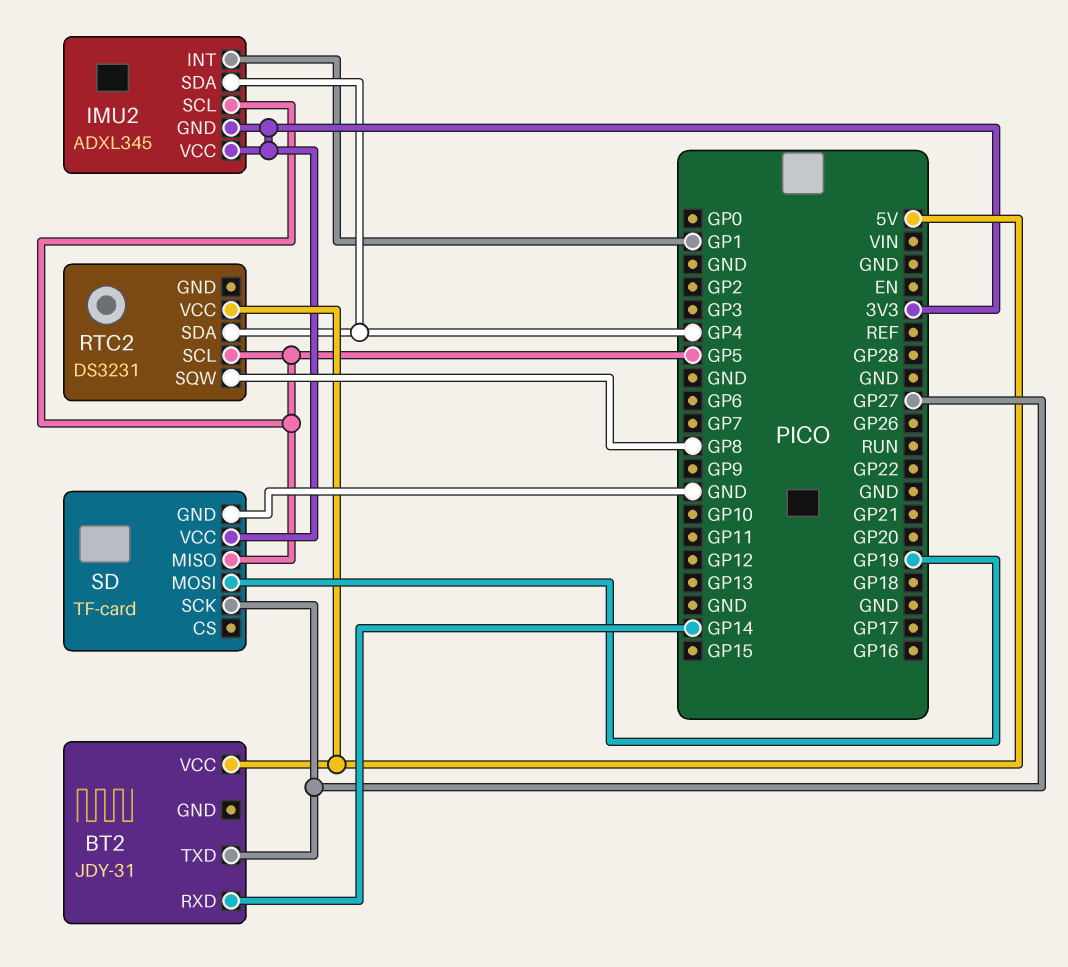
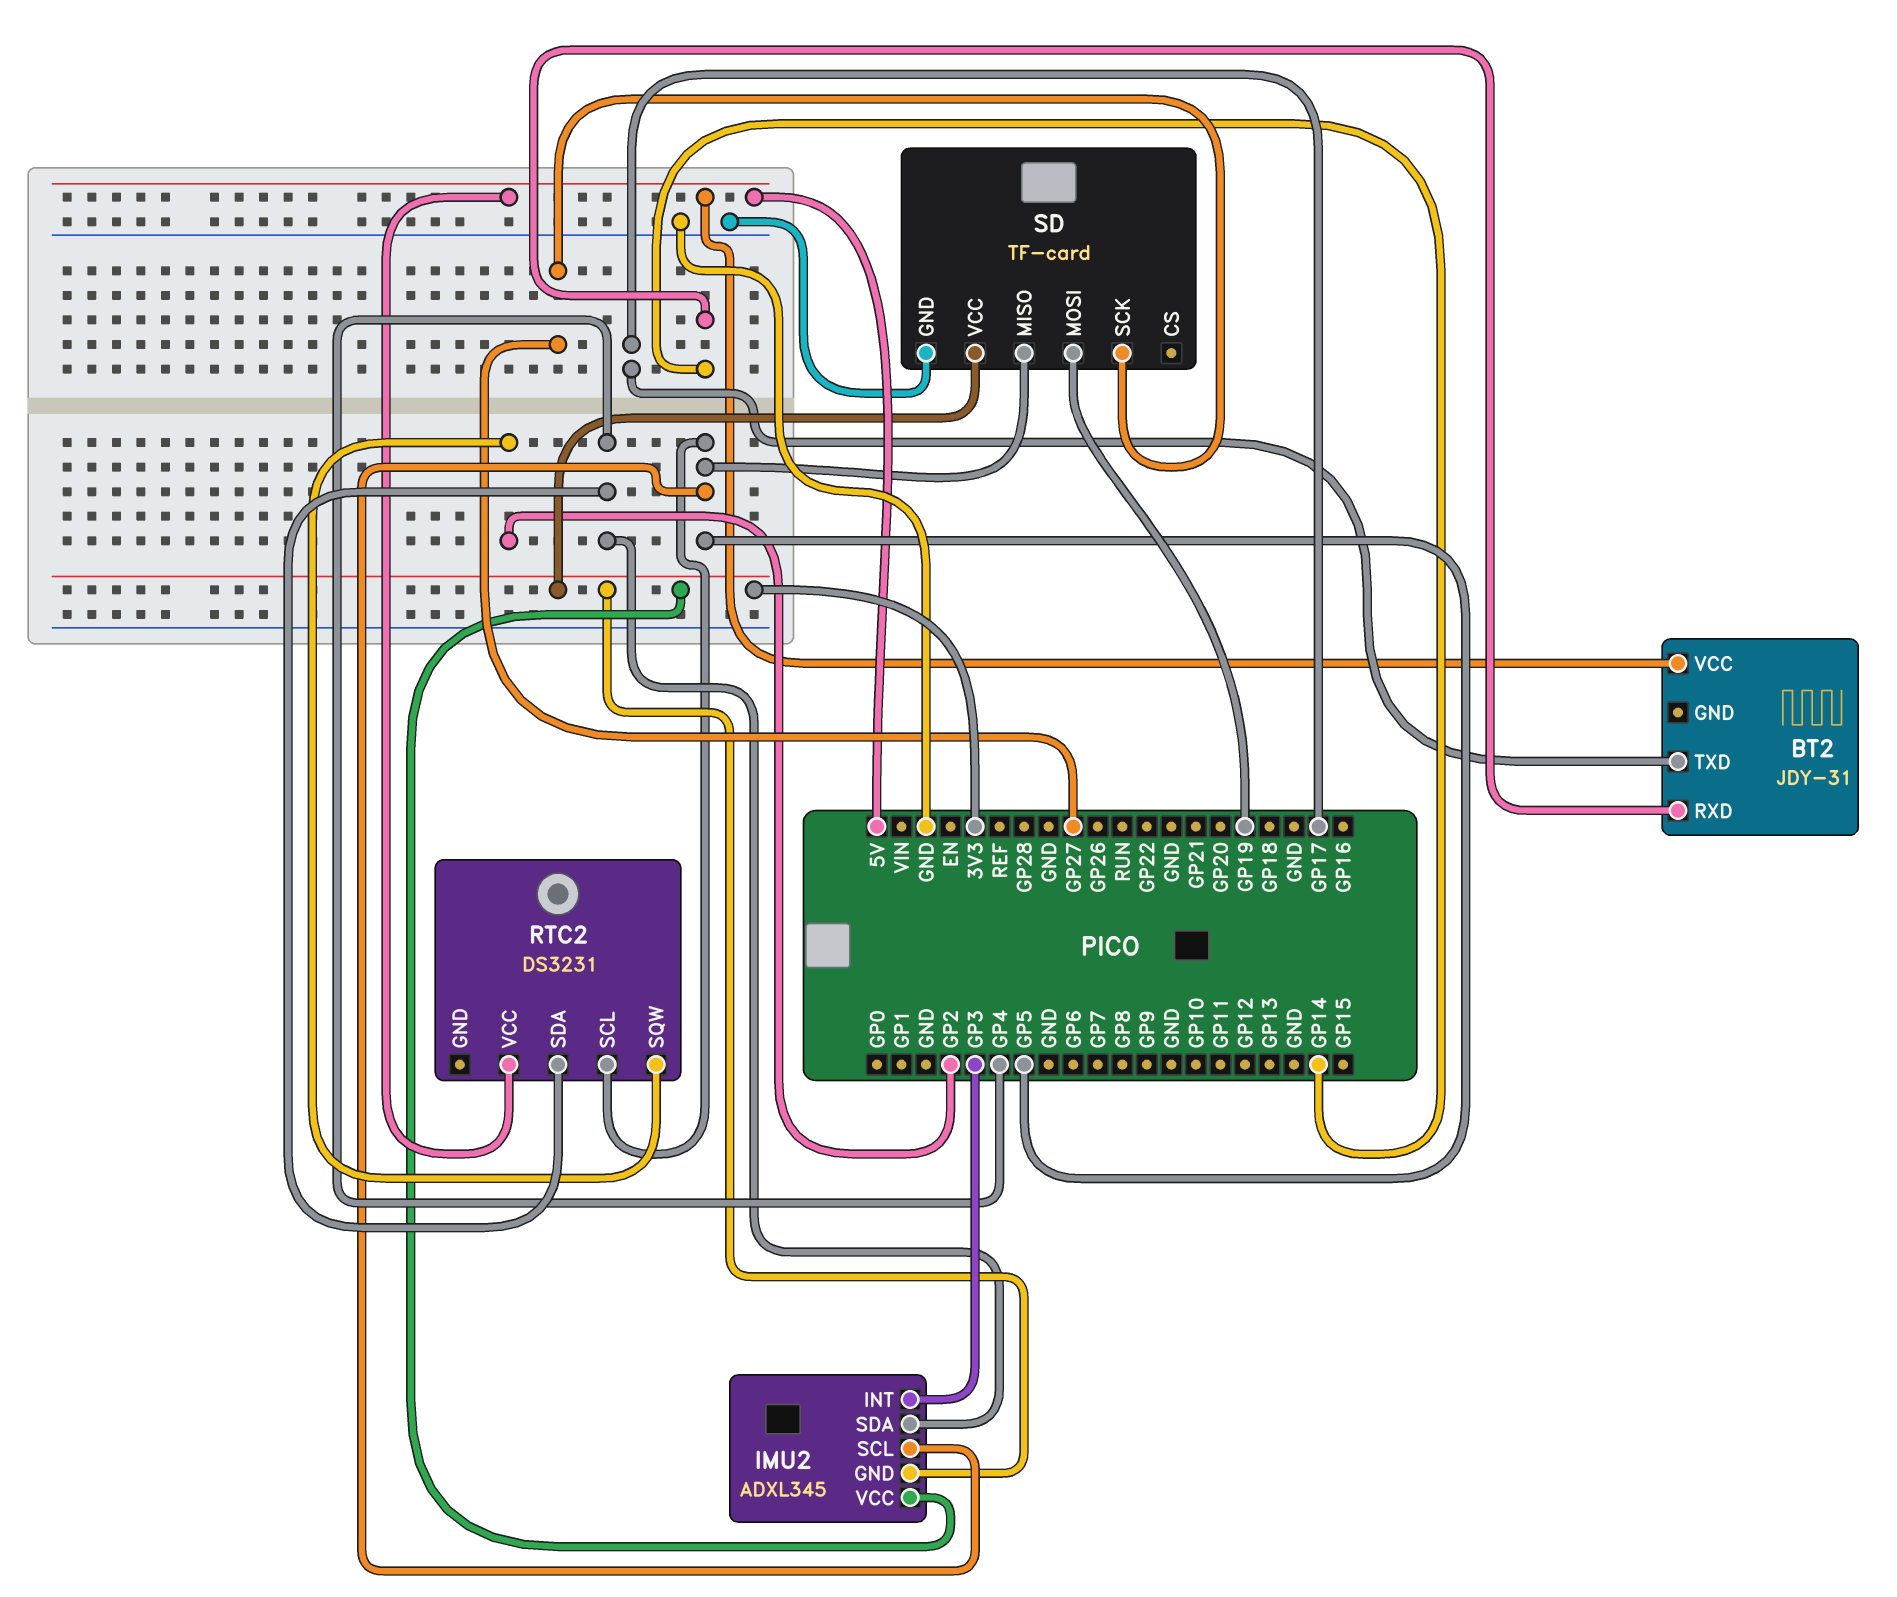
BT2 pin TXD: GP27 -> GP17
IMU2 pin INT: GP1 -> GP3
RTC2 pin SQW: GP8 -> GP2

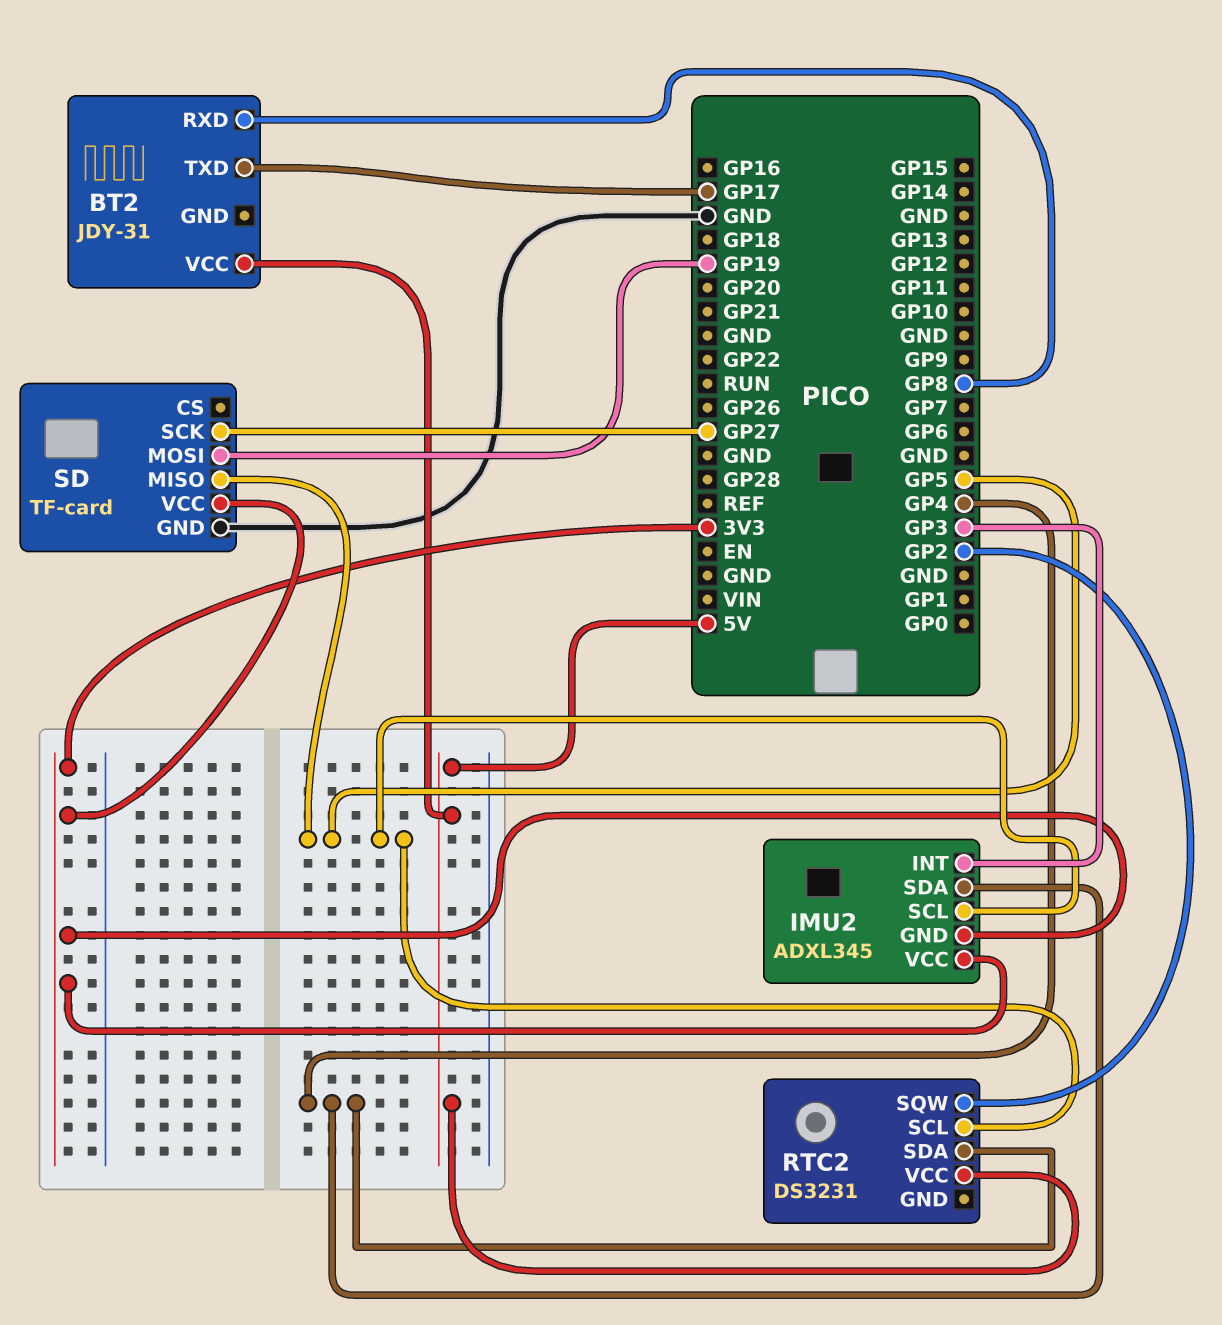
BT2 pin RXD: GP14 -> GP8

